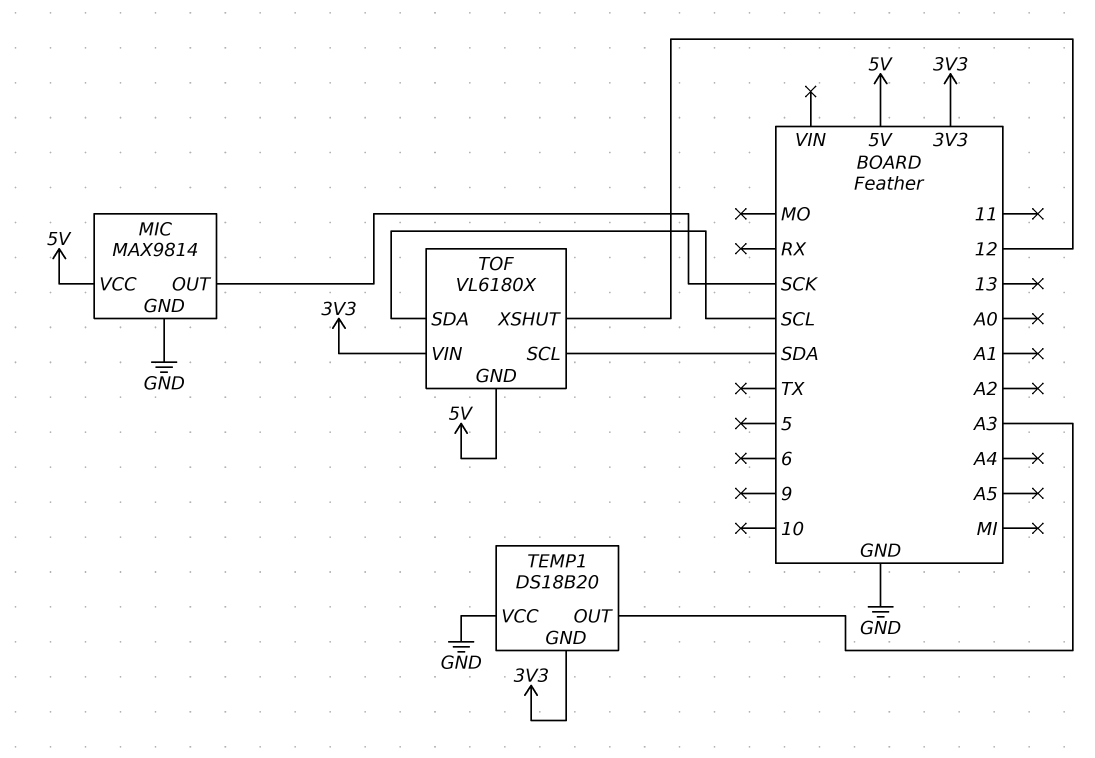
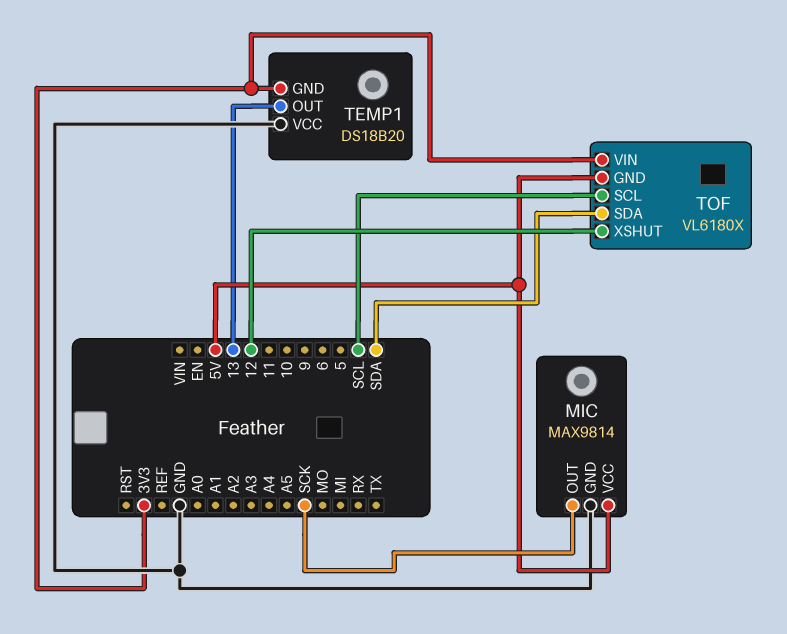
TEMP1 pin OUT: A3 -> 13
TOF pin SCL: SDA -> SCL
TOF pin SDA: SCL -> SDA

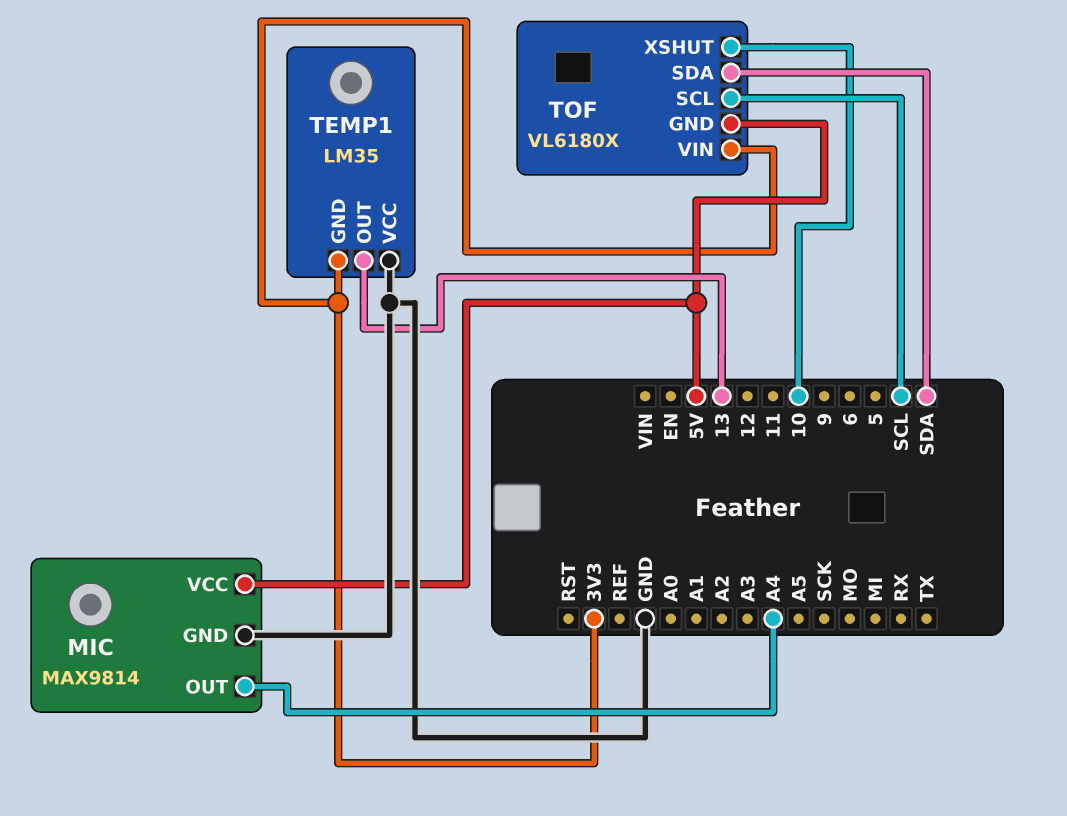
MIC pin OUT: SCK -> A4
TEMP1: DS18B20 -> LM35
TOF pin XSHUT: 12 -> 10

